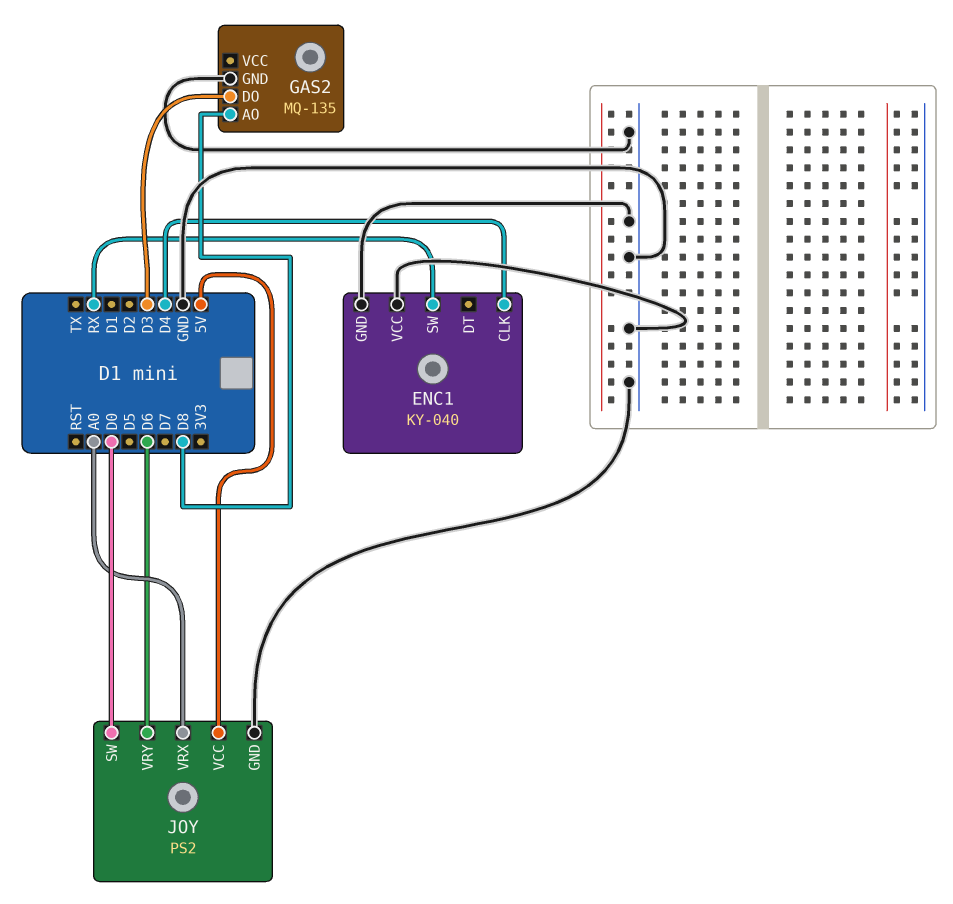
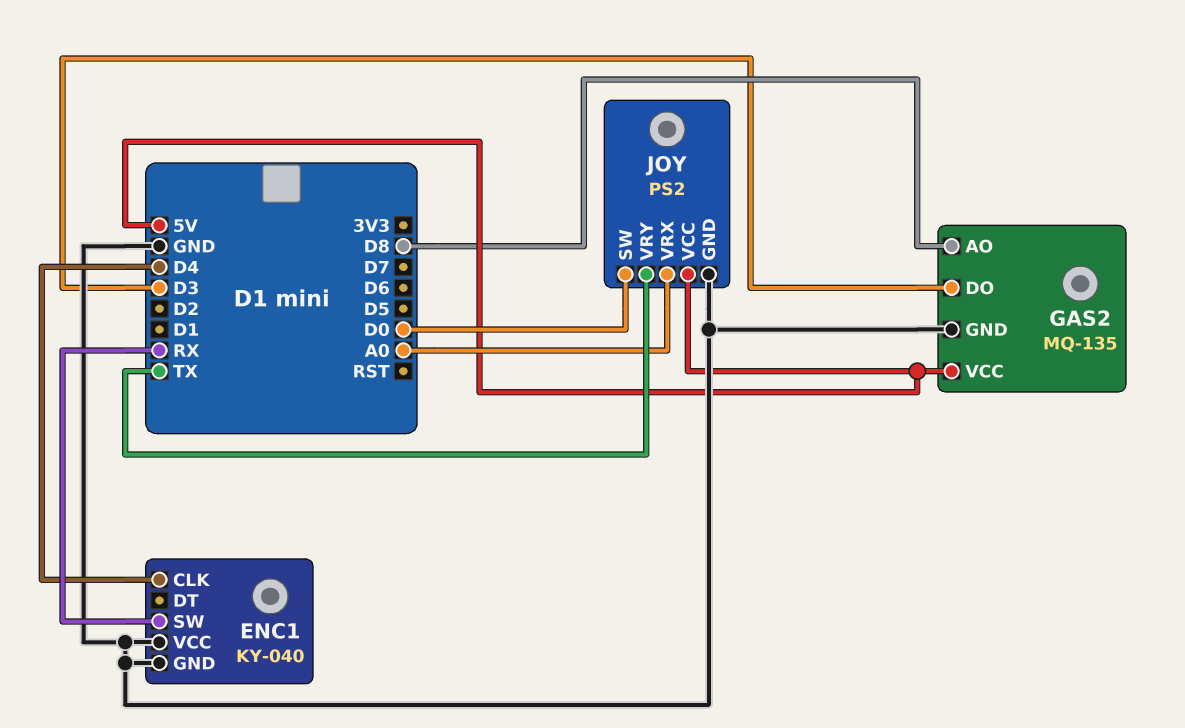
GAS2 pin VCC: none -> 5V
JOY pin VRY: D6 -> TX

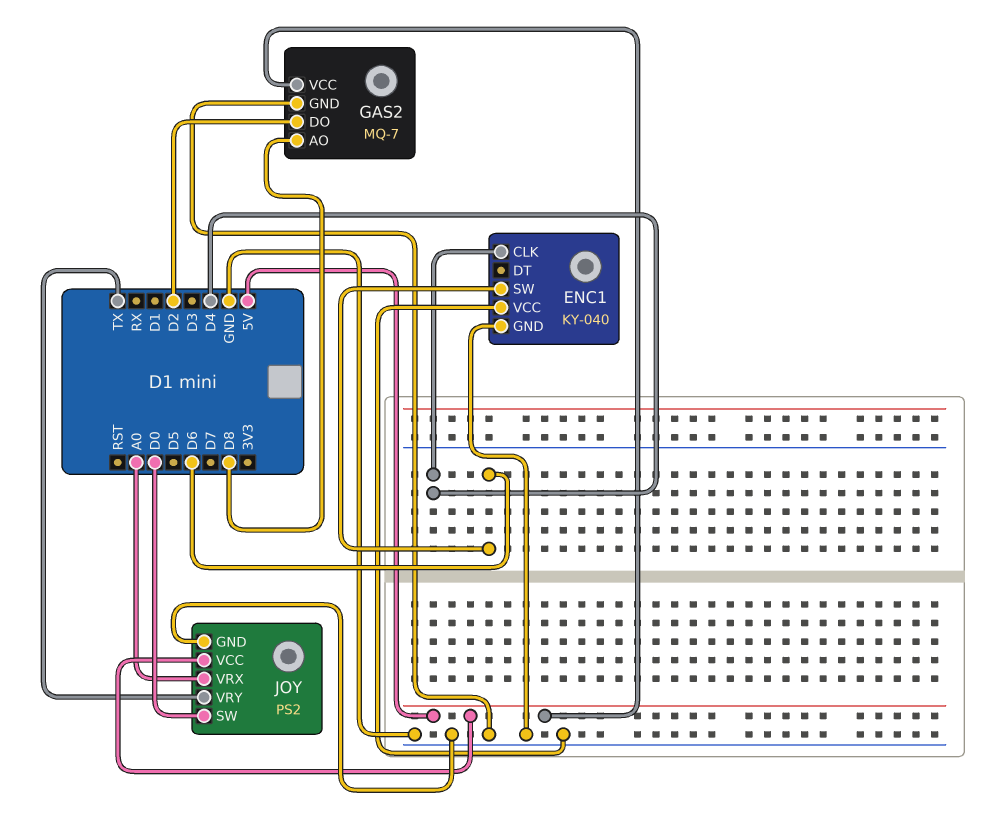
ENC1 pin SW: RX -> D6
GAS2: MQ-135 -> MQ-7
GAS2 pin DO: D3 -> D2

